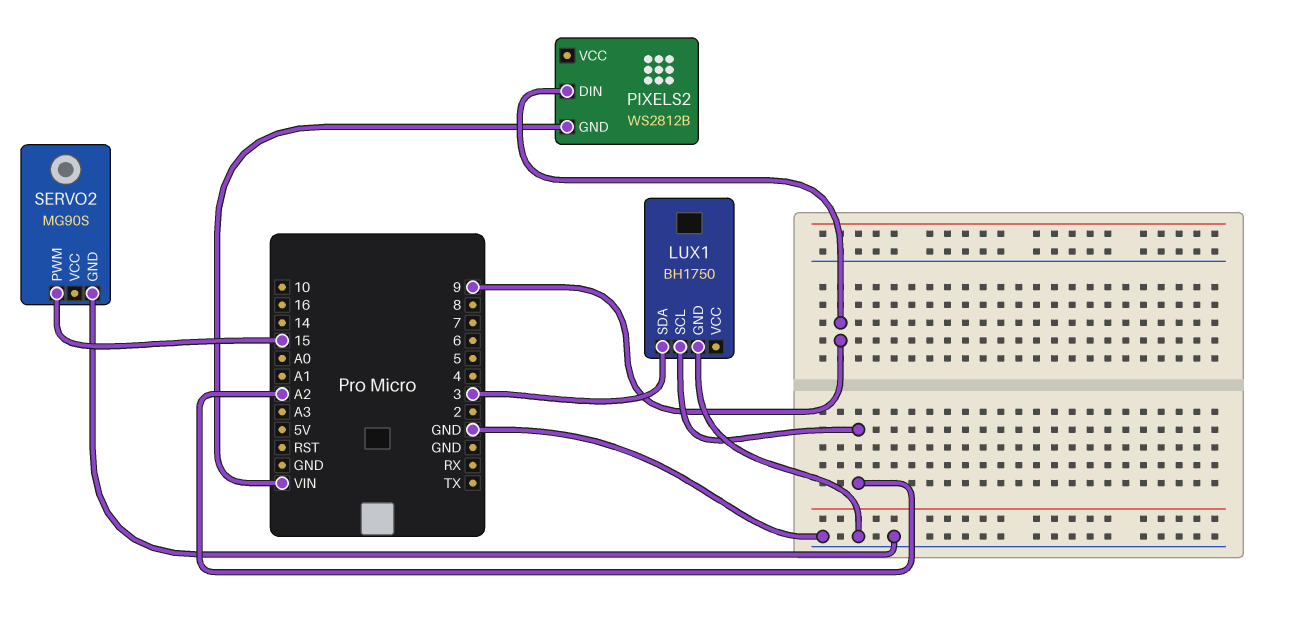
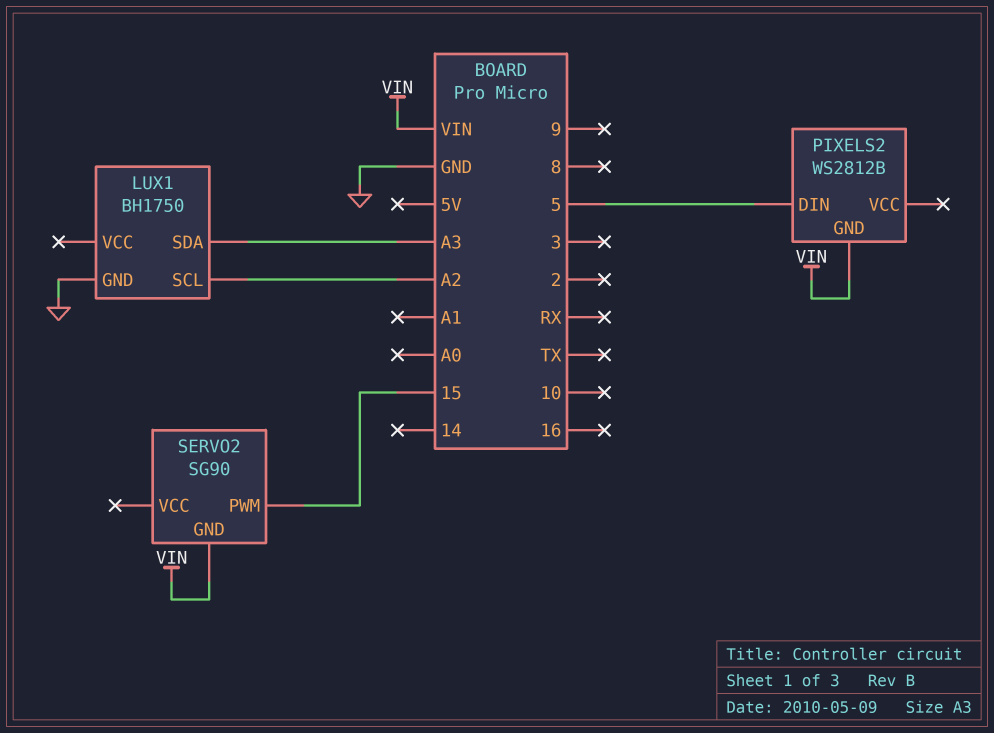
LUX1 pin SDA: 3 -> A3
PIXELS2 pin DIN: 9 -> 5
SERVO2: MG90S -> SG90
SERVO2 pin GND: GND -> VIN

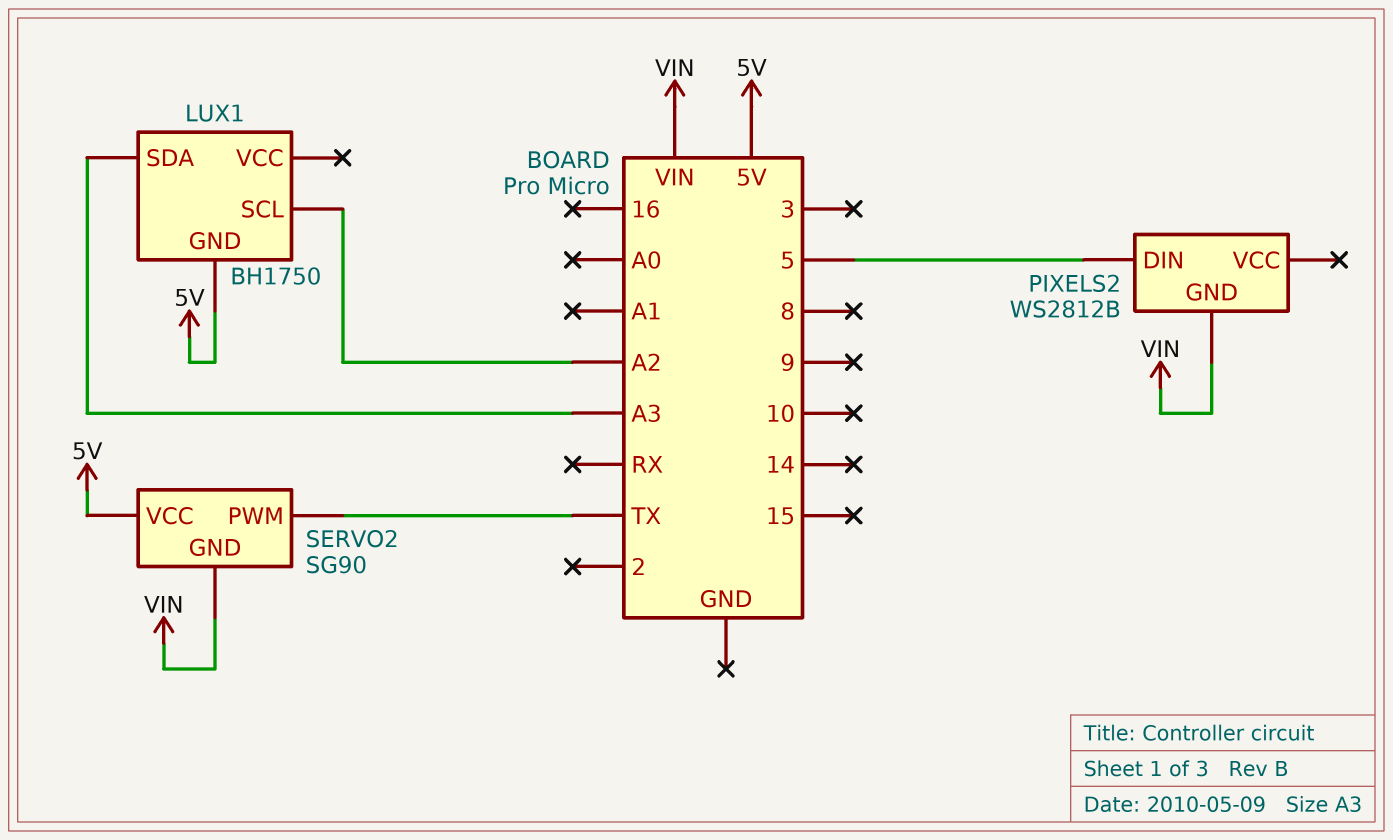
LUX1 pin GND: GND -> 5V
SERVO2 pin PWM: 15 -> TX
SERVO2 pin VCC: none -> 5V

